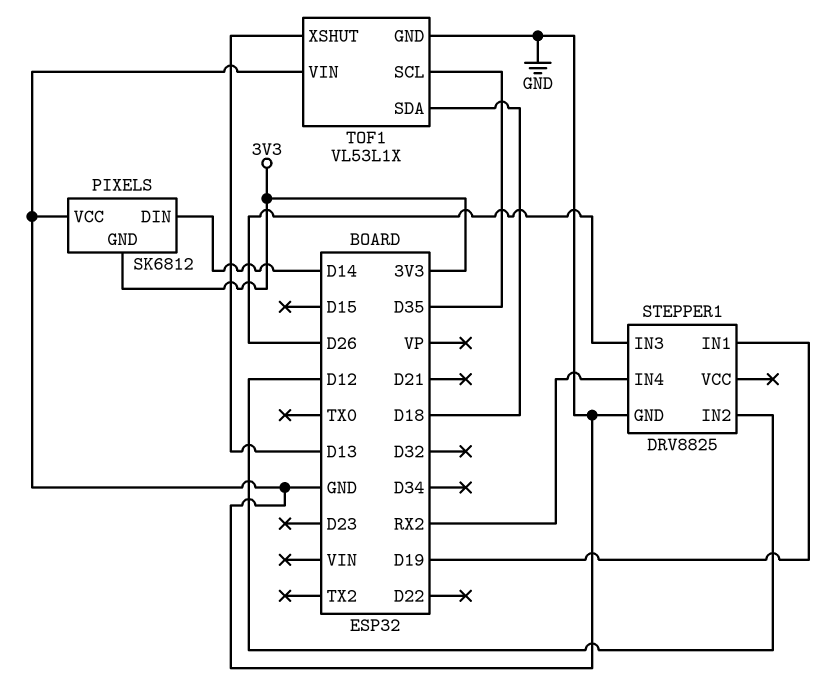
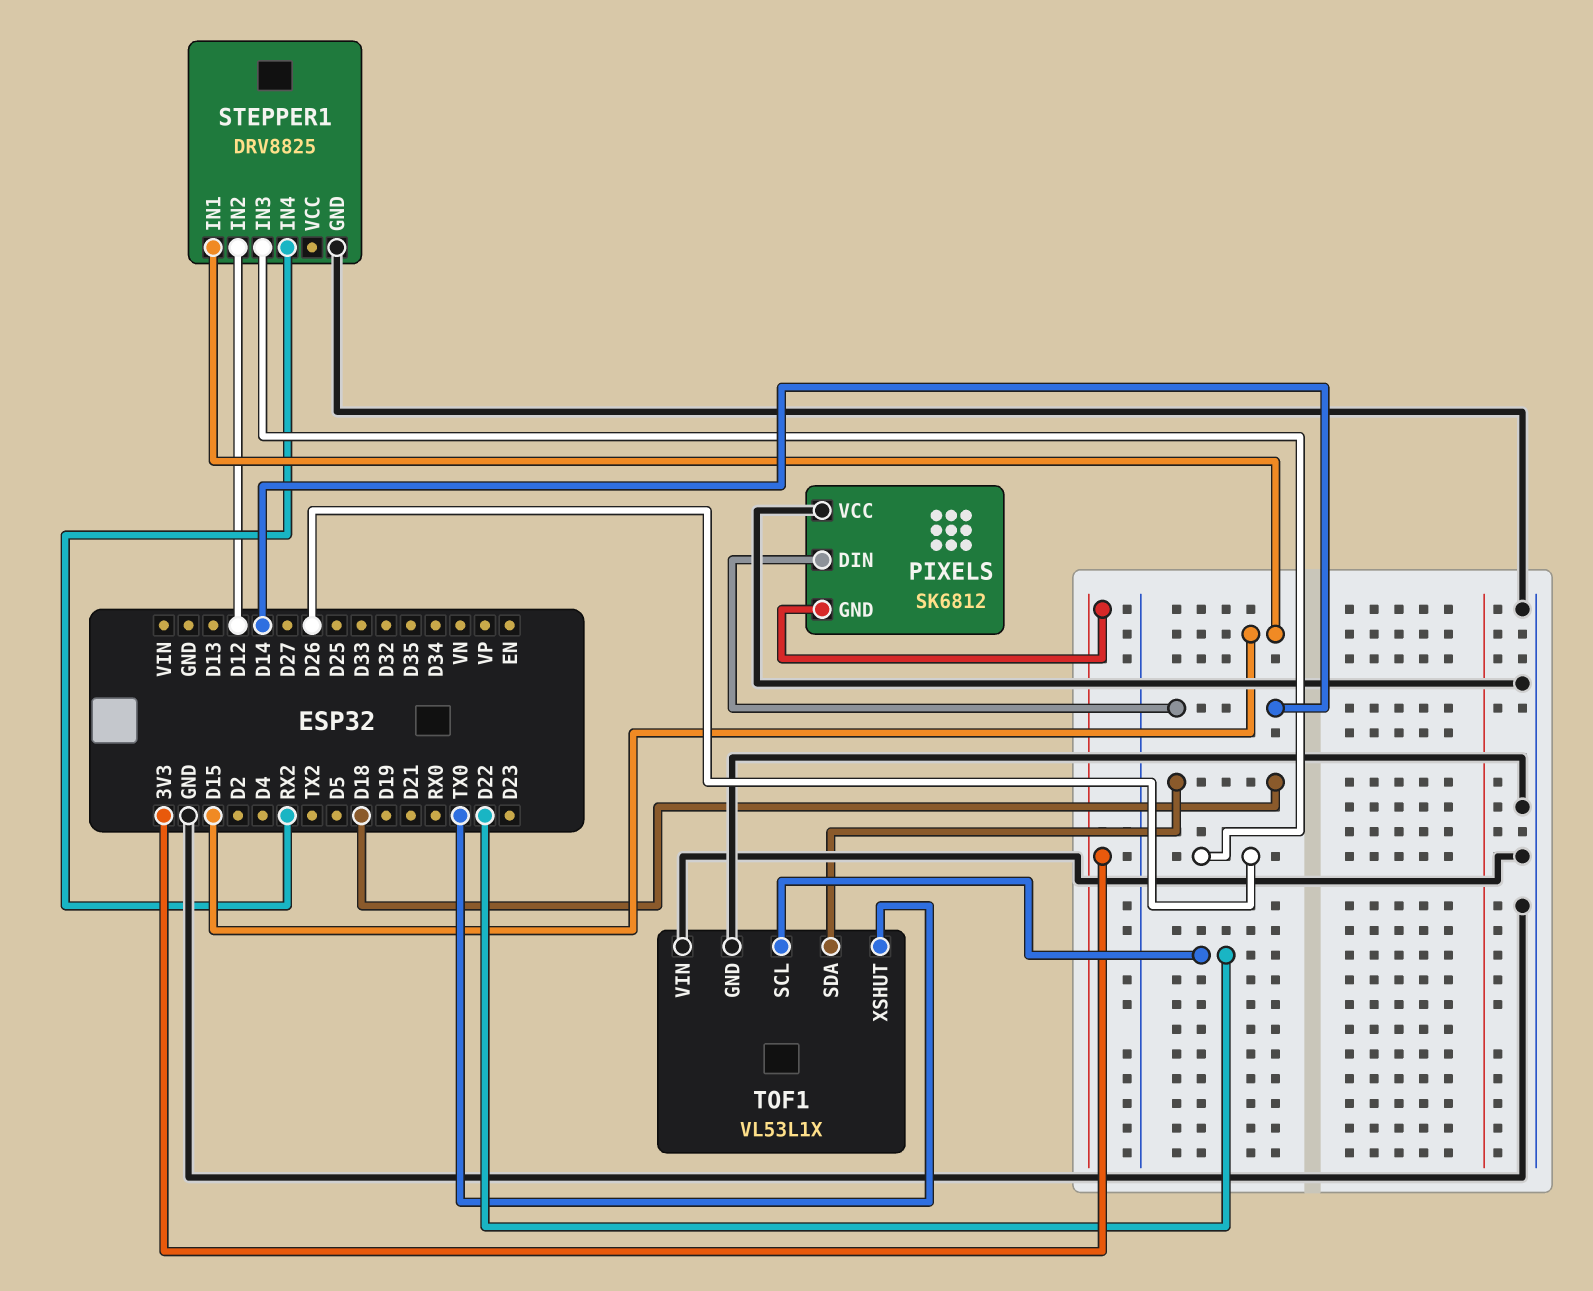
STEPPER1 pin IN1: D19 -> D15
TOF1 pin SCL: D35 -> D22
TOF1 pin XSHUT: D13 -> TX0

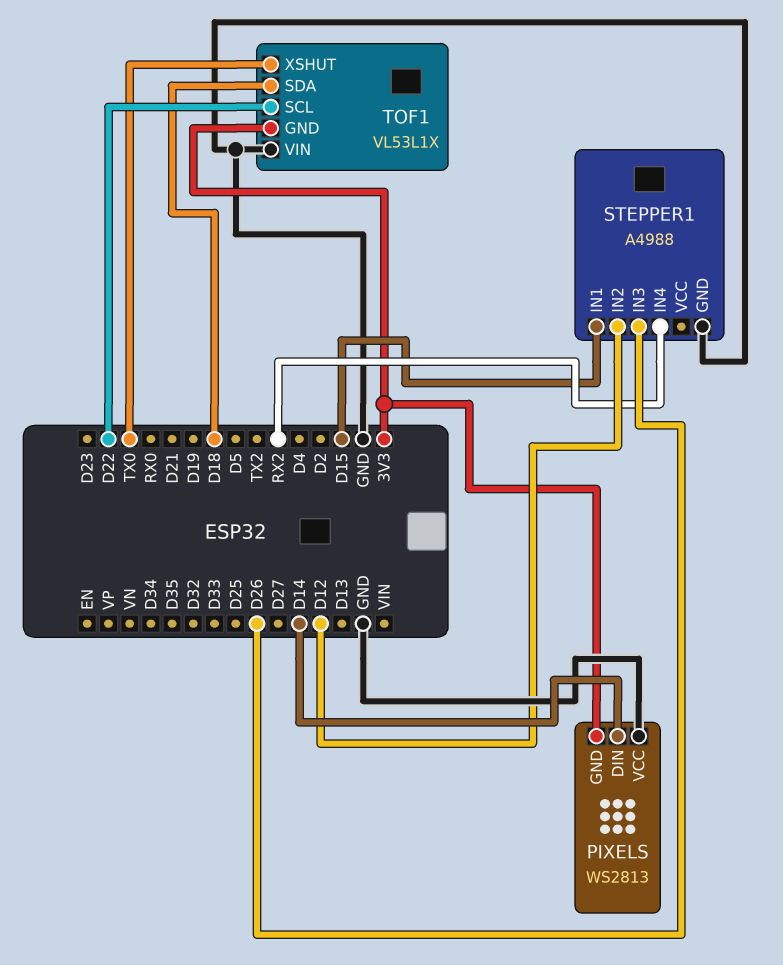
PIXELS: SK6812 -> WS2813
STEPPER1: DRV8825 -> A4988
TOF1 pin GND: GND -> 3V3

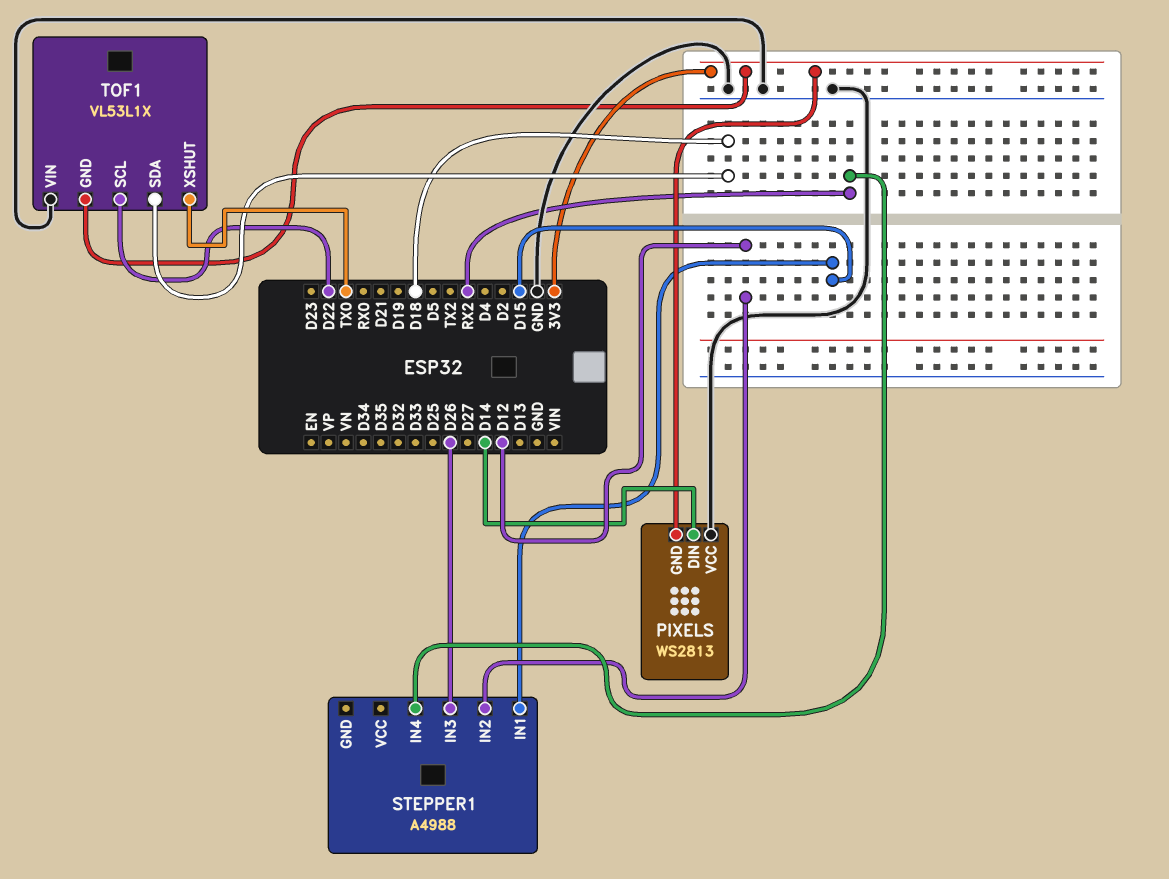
STEPPER1 pin GND: GND -> none

